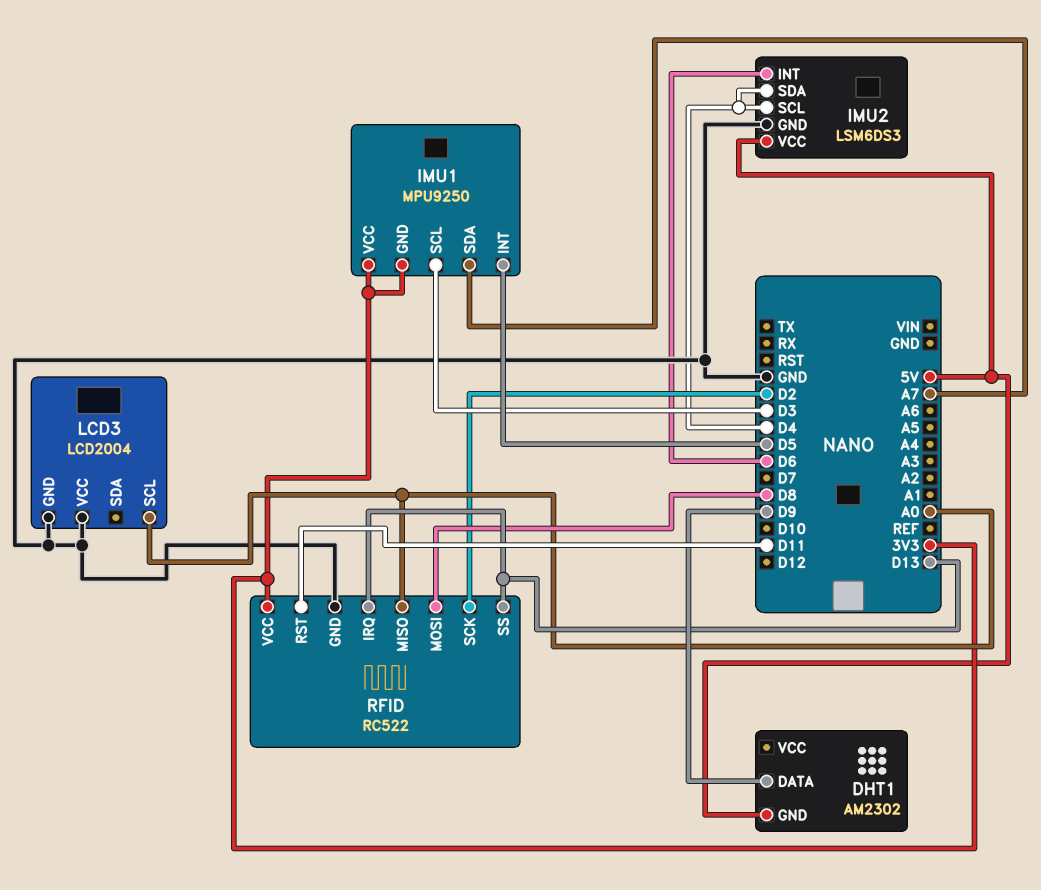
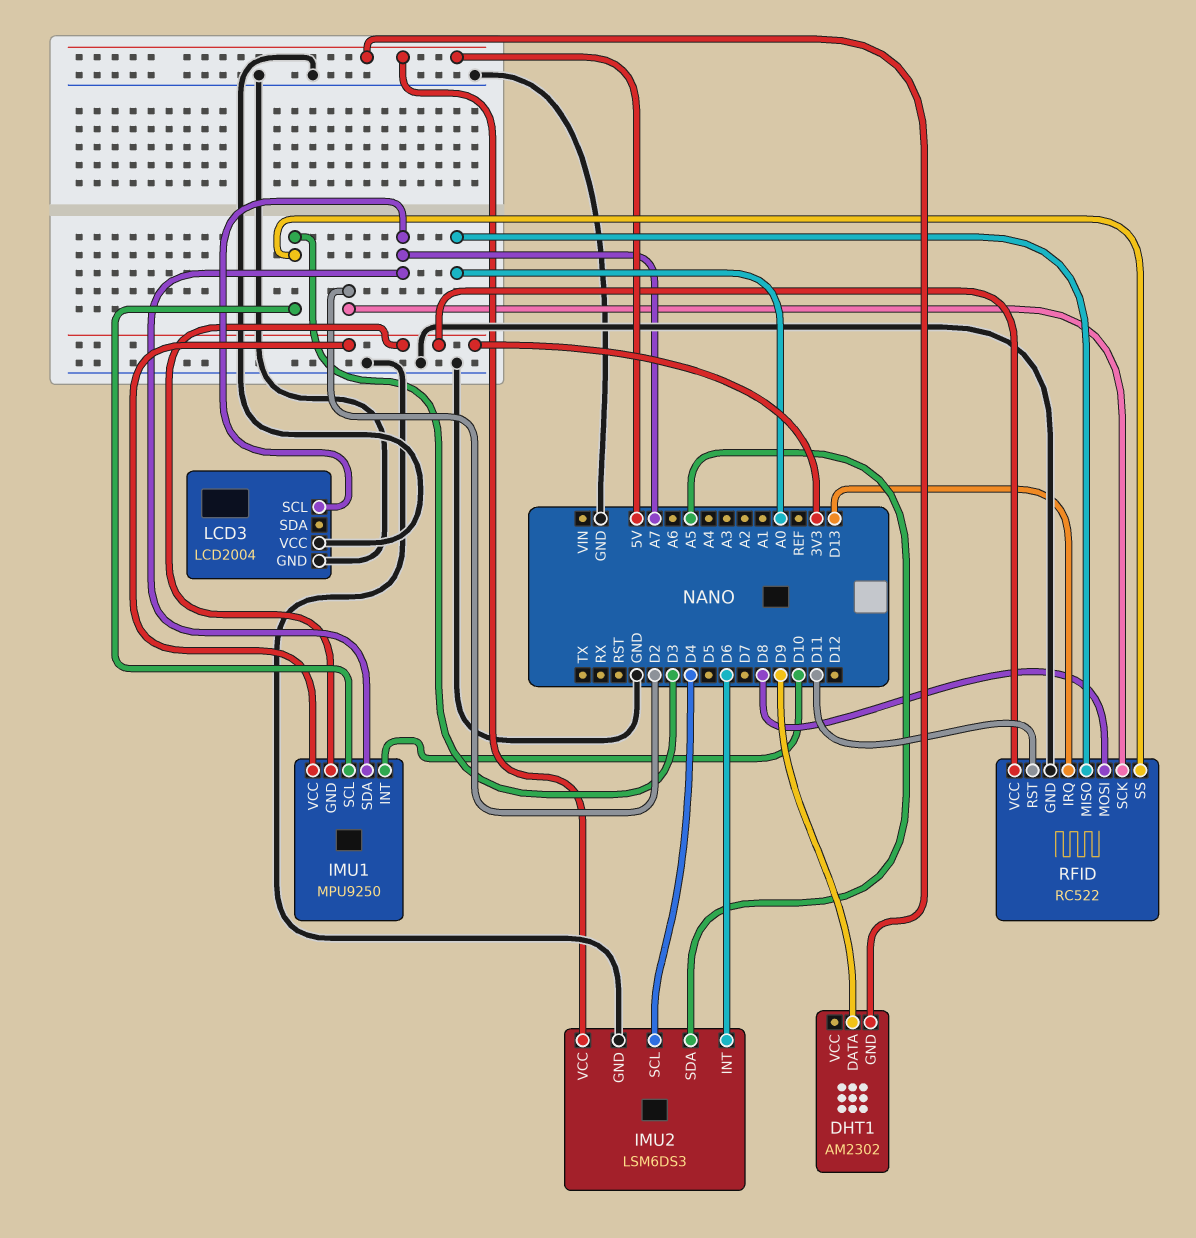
IMU1 pin INT: D5 -> D10
IMU2 pin SDA: D4 -> A5
LCD3 pin SCL: A0 -> A7
RFID pin SS: D13 -> D3

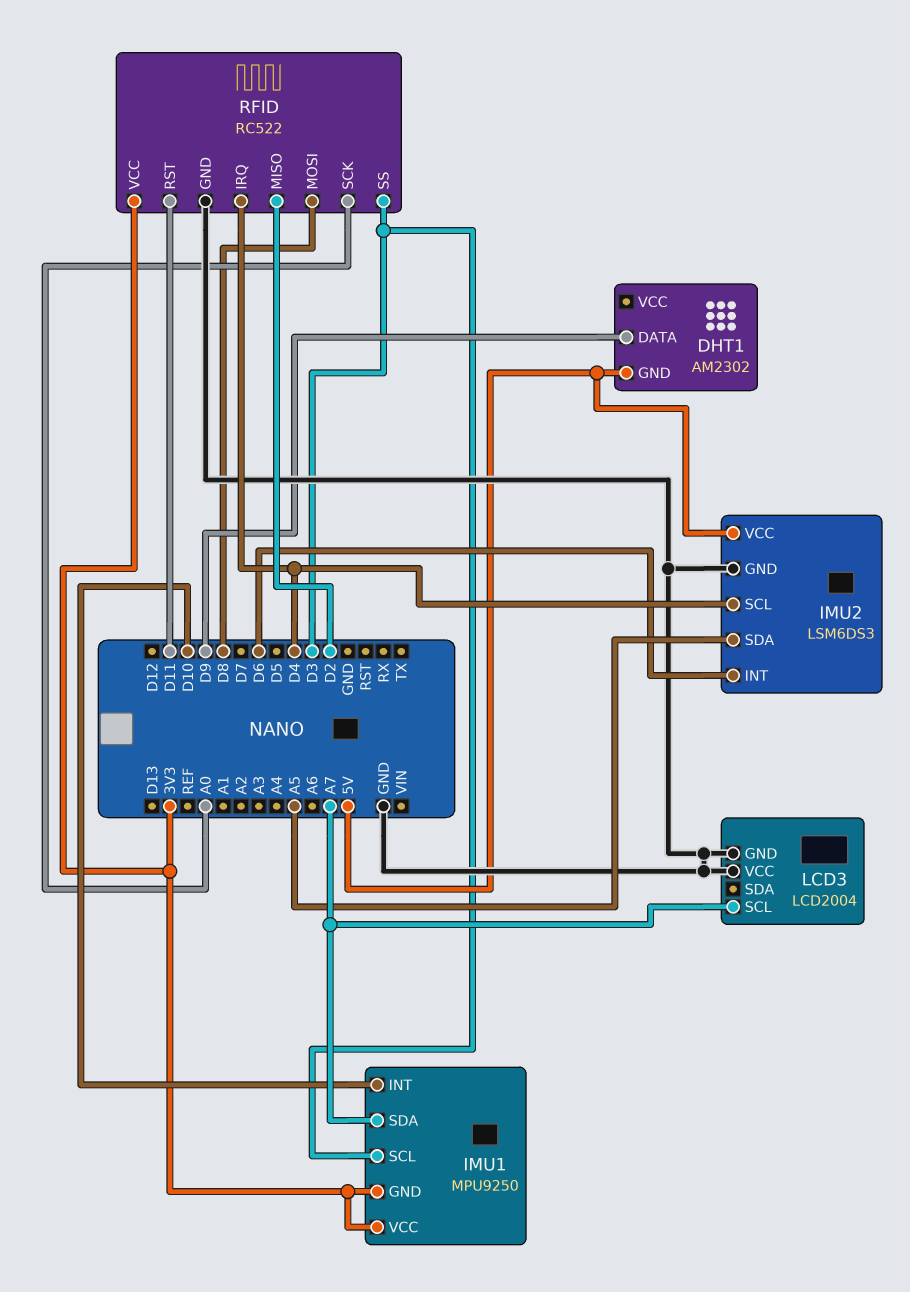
RFID pin IRQ: D13 -> D4
RFID pin MISO: A0 -> D2
RFID pin SCK: D2 -> A0

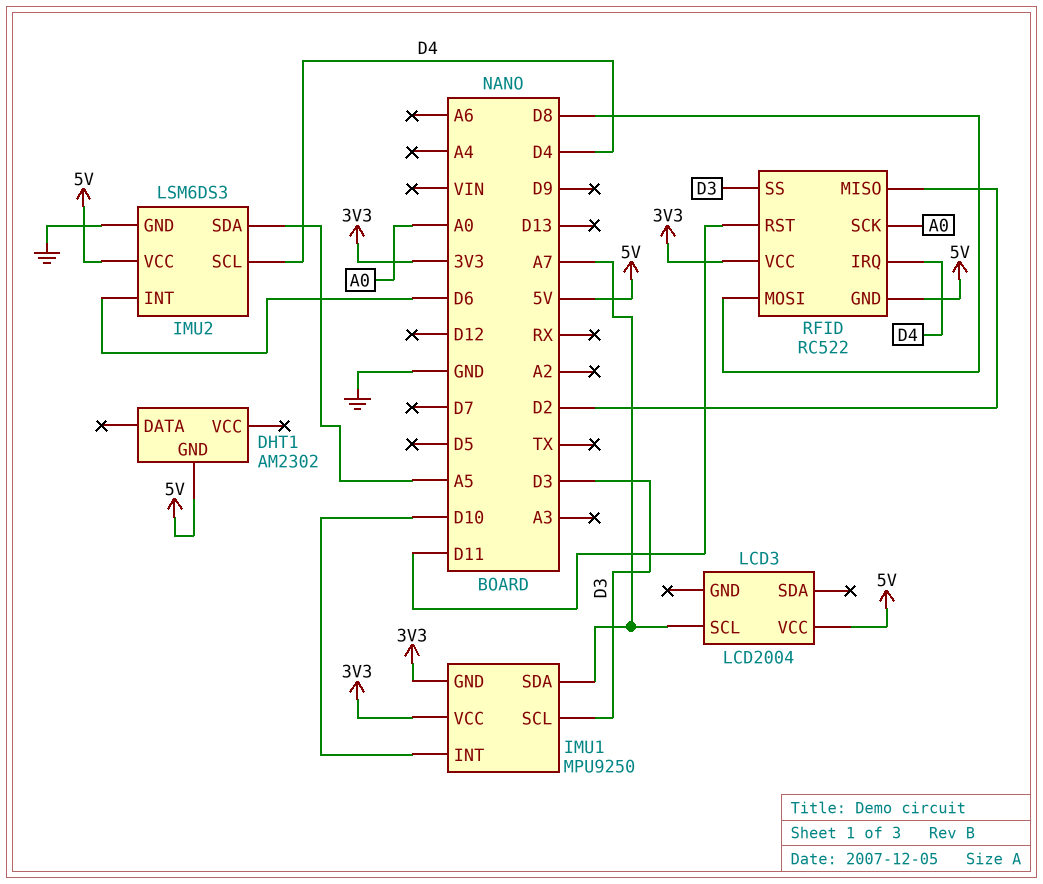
DHT1 pin DATA: D9 -> none
LCD3 pin GND: GND -> none
LCD3 pin VCC: GND -> 5V
RFID pin GND: GND -> 5V

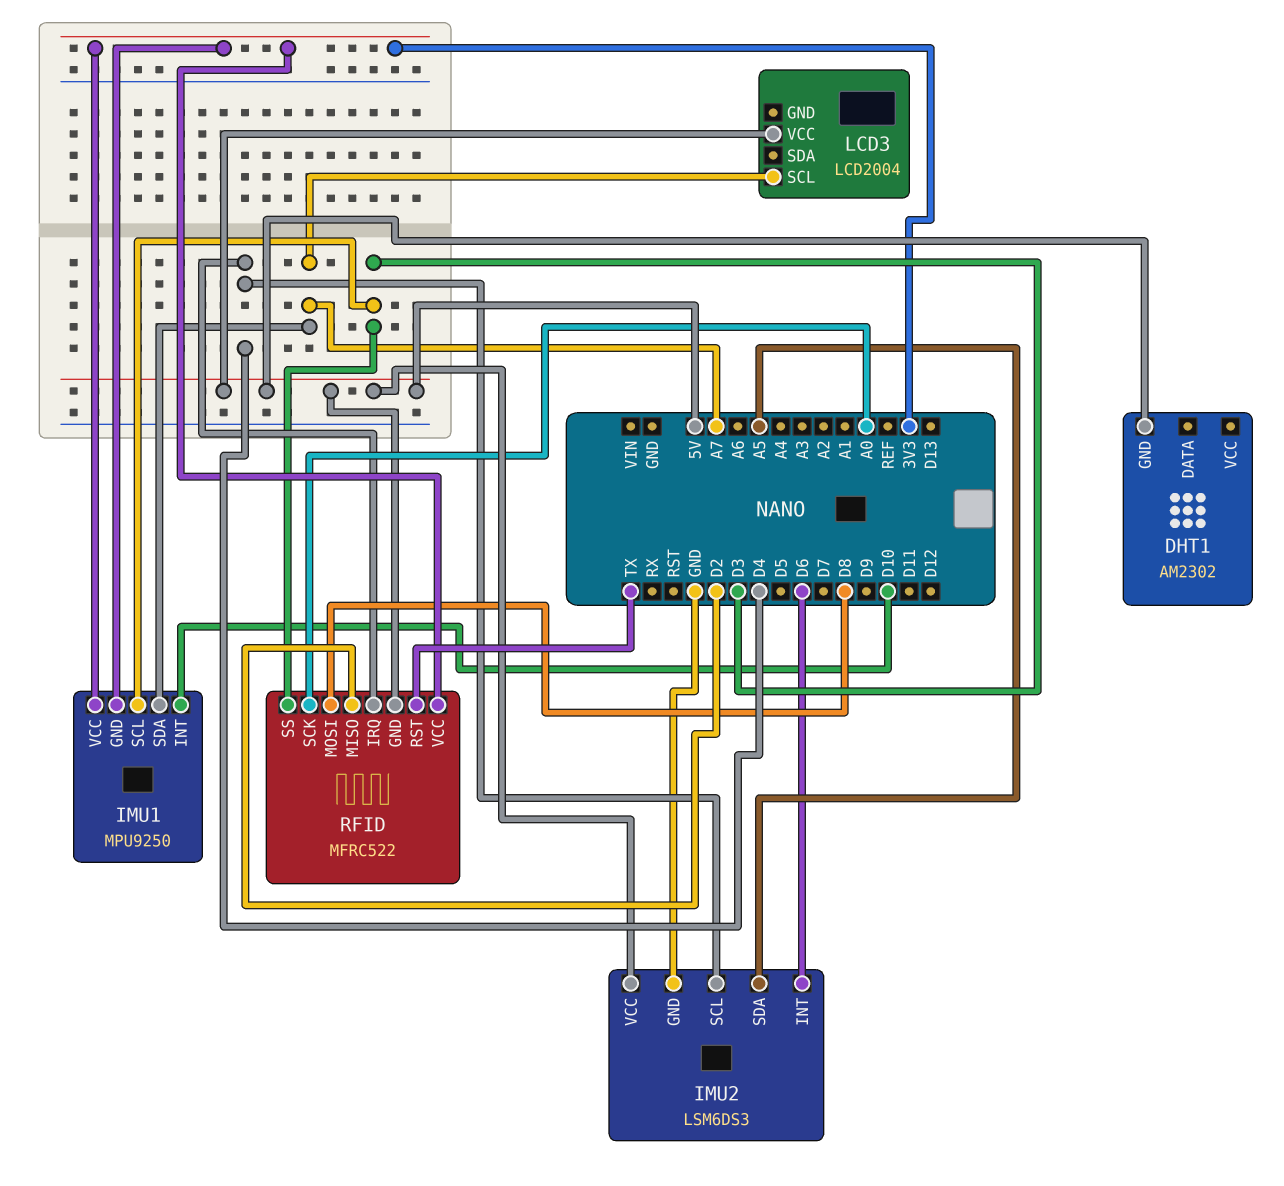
RFID: RC522 -> MFRC522
RFID pin RST: D11 -> TX

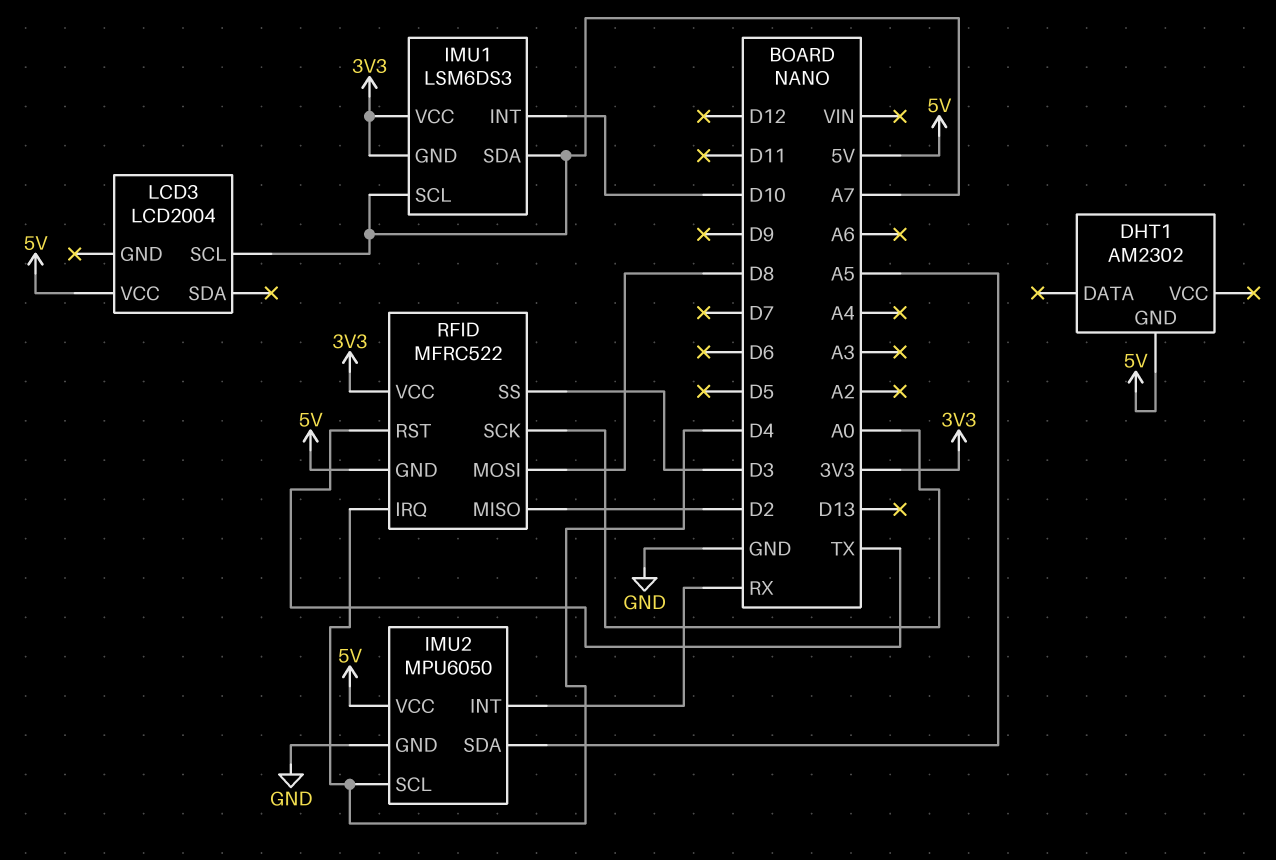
IMU1: MPU9250 -> LSM6DS3
IMU1 pin SCL: D3 -> A7
IMU2: LSM6DS3 -> MPU6050
IMU2 pin INT: D6 -> RX

